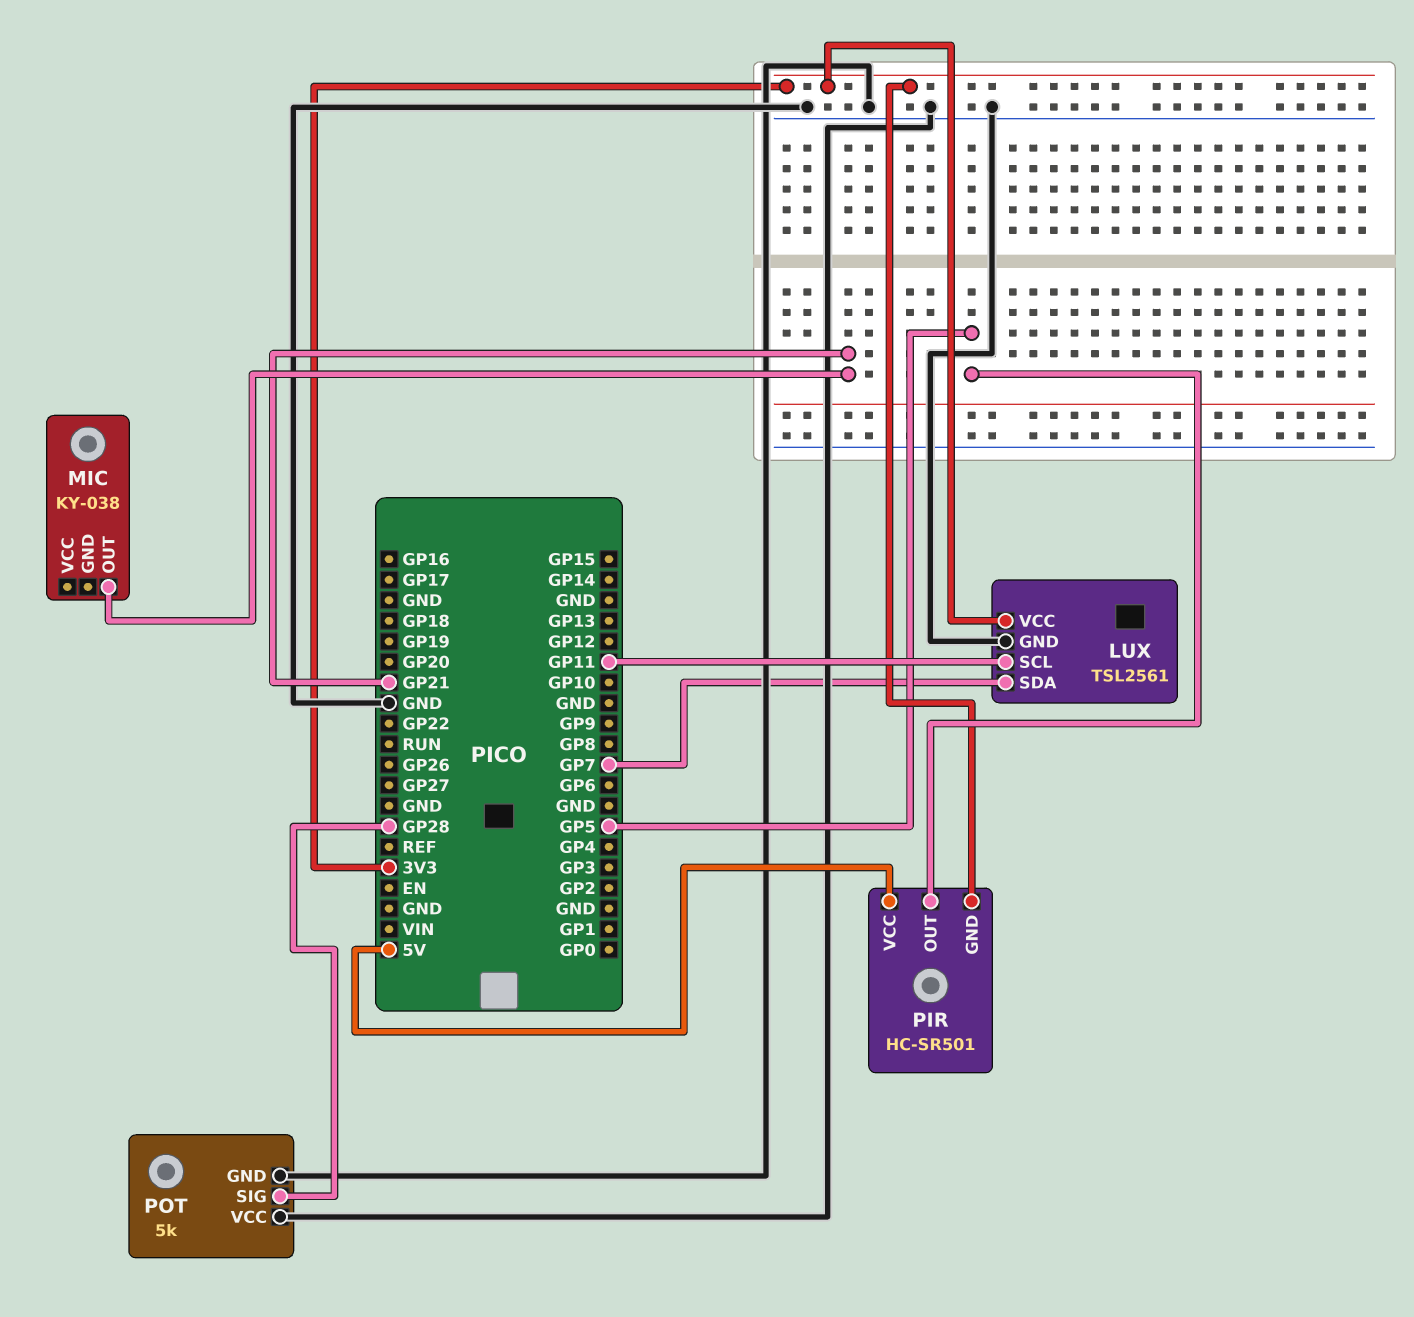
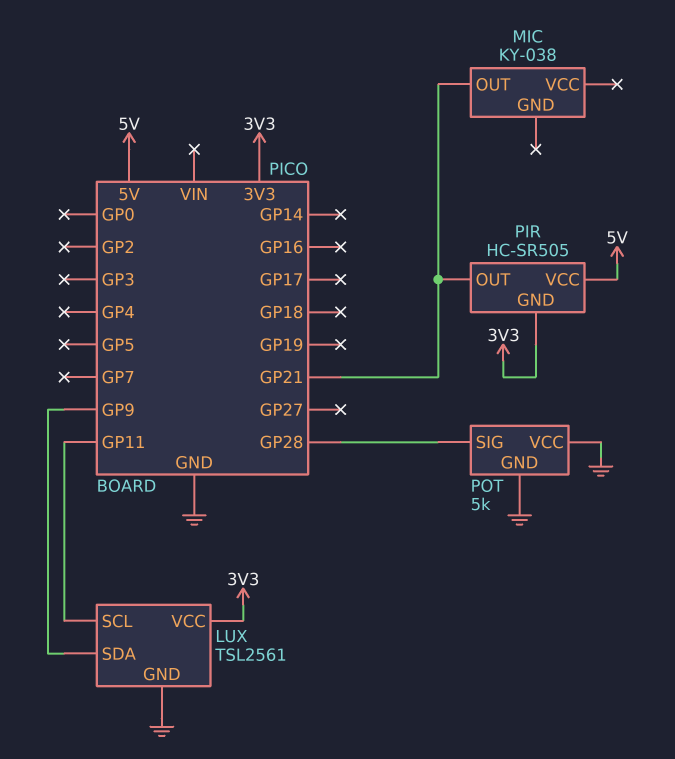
LUX pin SDA: GP7 -> GP9
PIR: HC-SR501 -> HC-SR505
PIR pin OUT: GP5 -> GP21

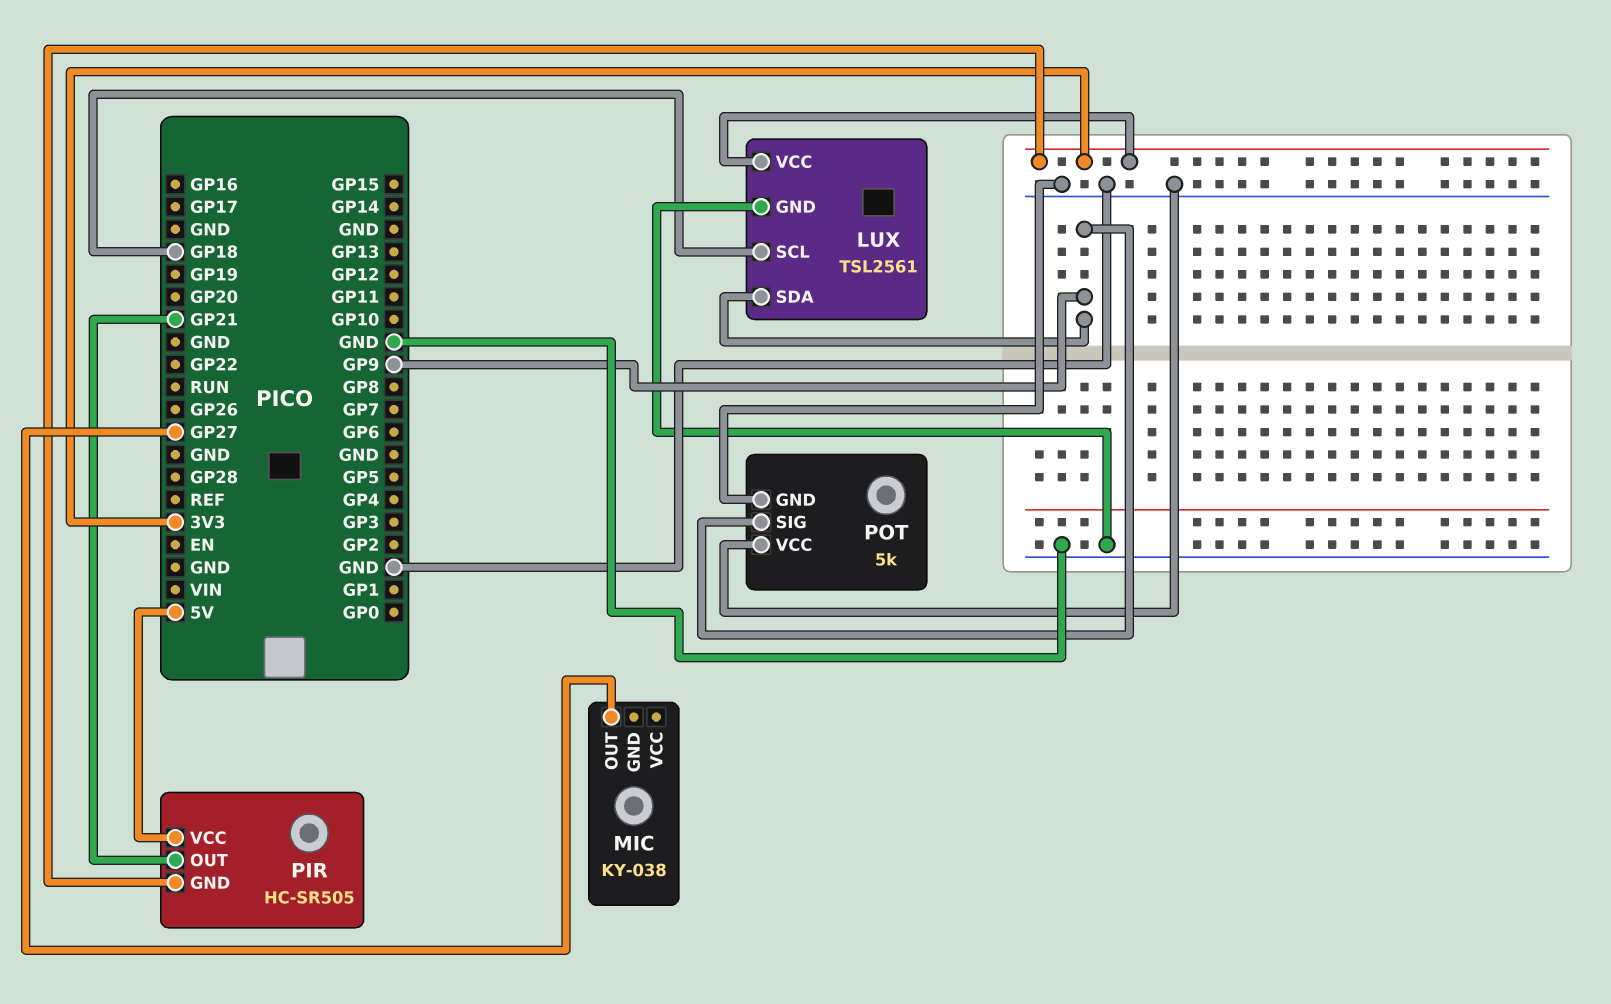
LUX pin SCL: GP11 -> GP18
MIC pin OUT: GP21 -> GP27
POT pin SIG: GP28 -> GP9

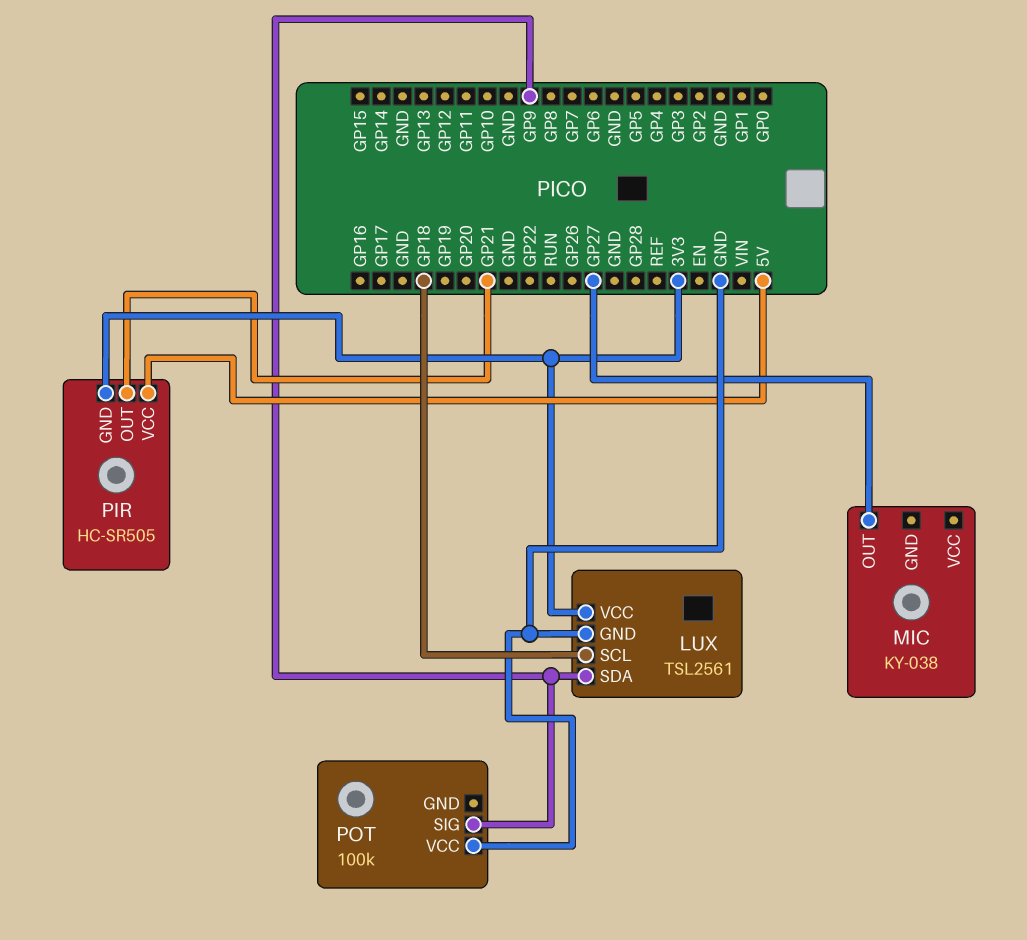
POT: 5k -> 100k
POT pin GND: GND -> none

